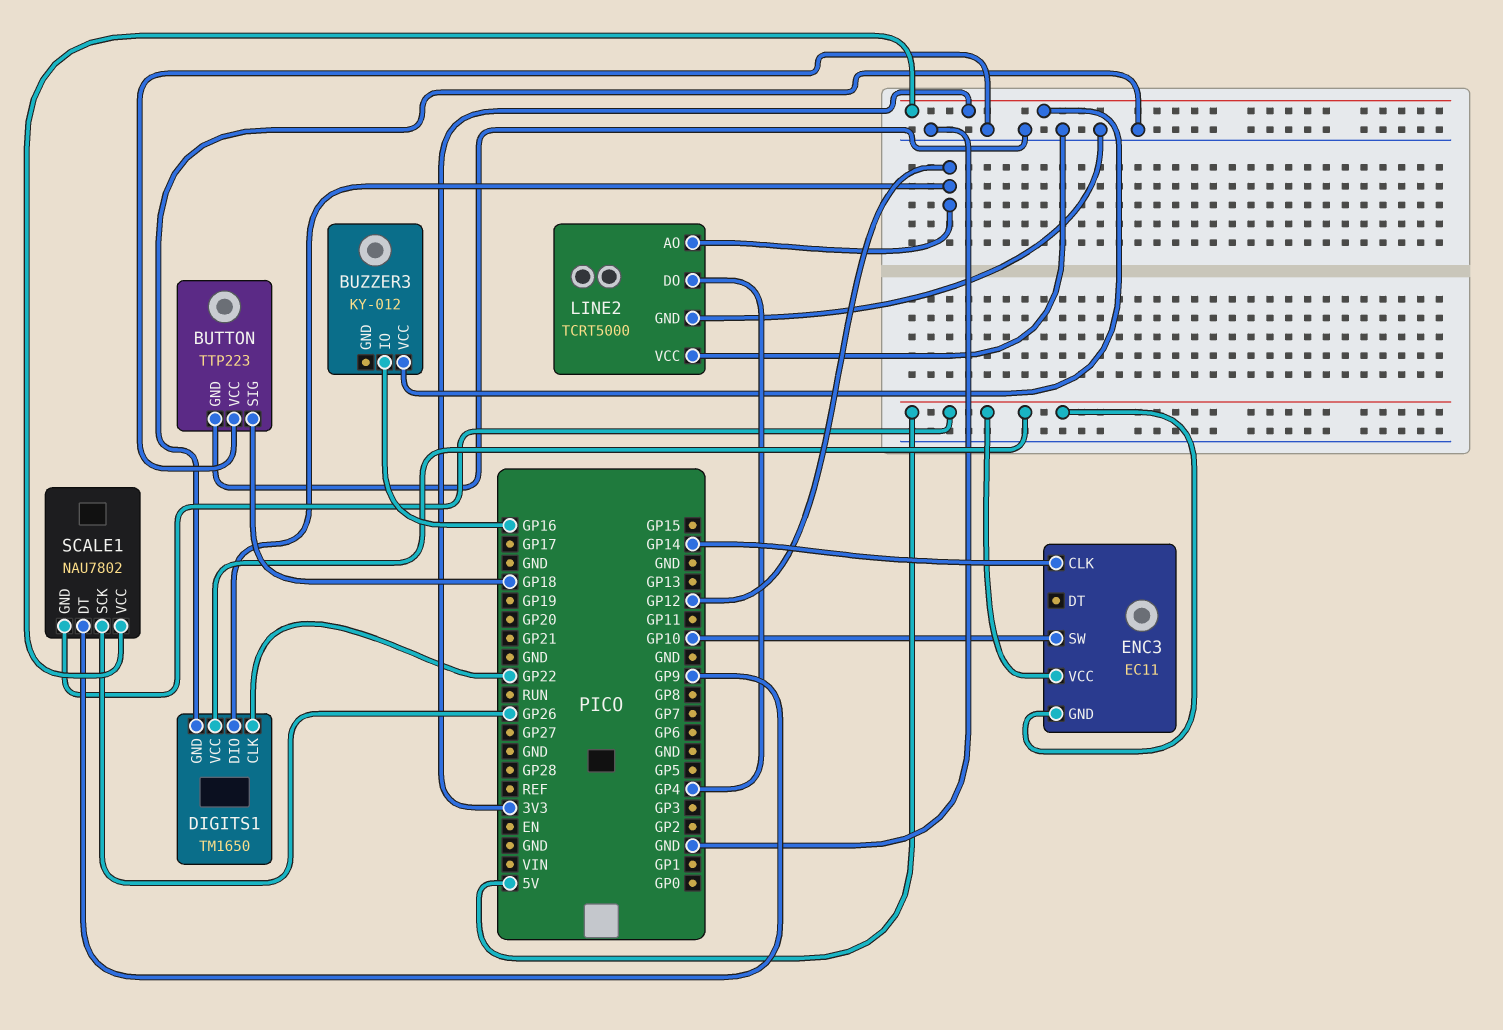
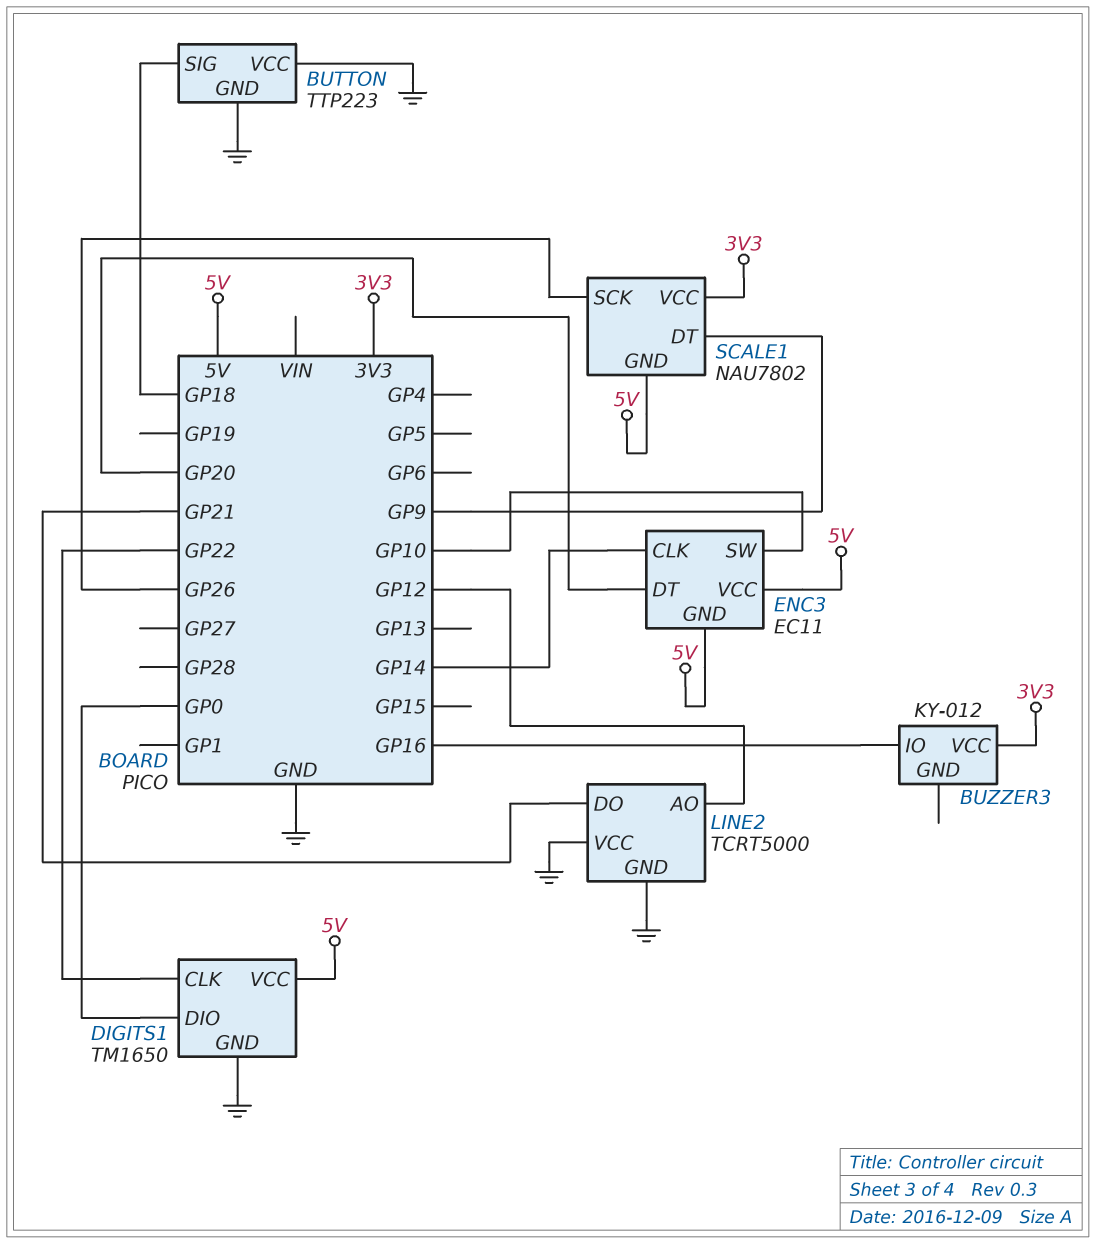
DIGITS1 pin DIO: GP12 -> GP0
ENC3 pin DT: none -> GP20
LINE2 pin DO: GP4 -> GP21

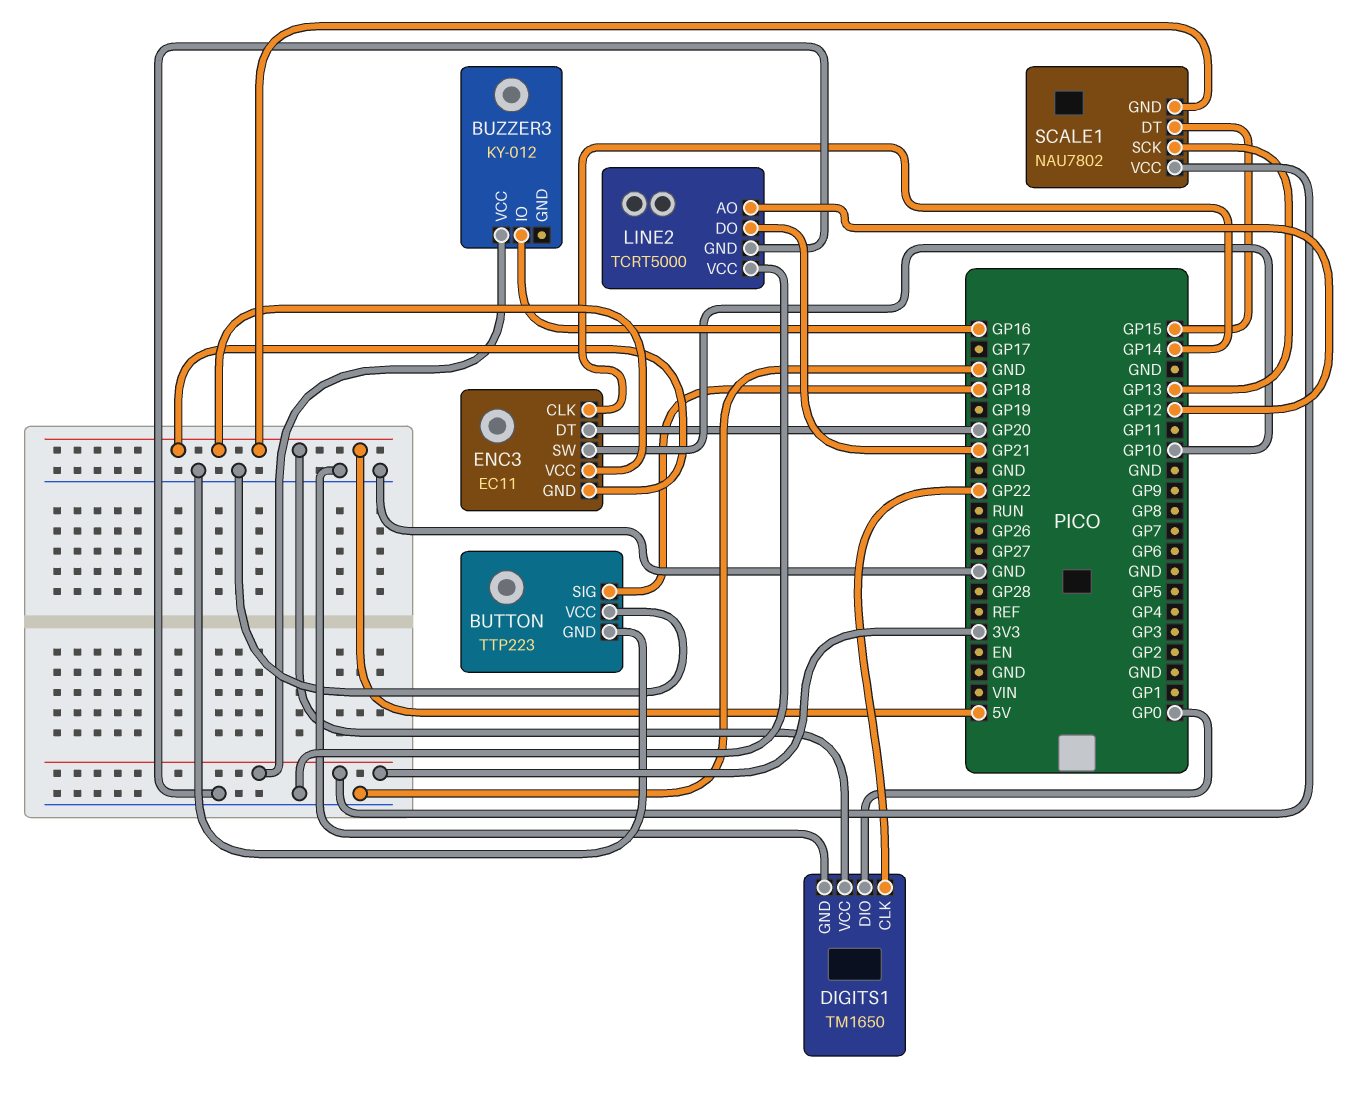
SCALE1 pin DT: GP9 -> GP15
SCALE1 pin SCK: GP26 -> GP13

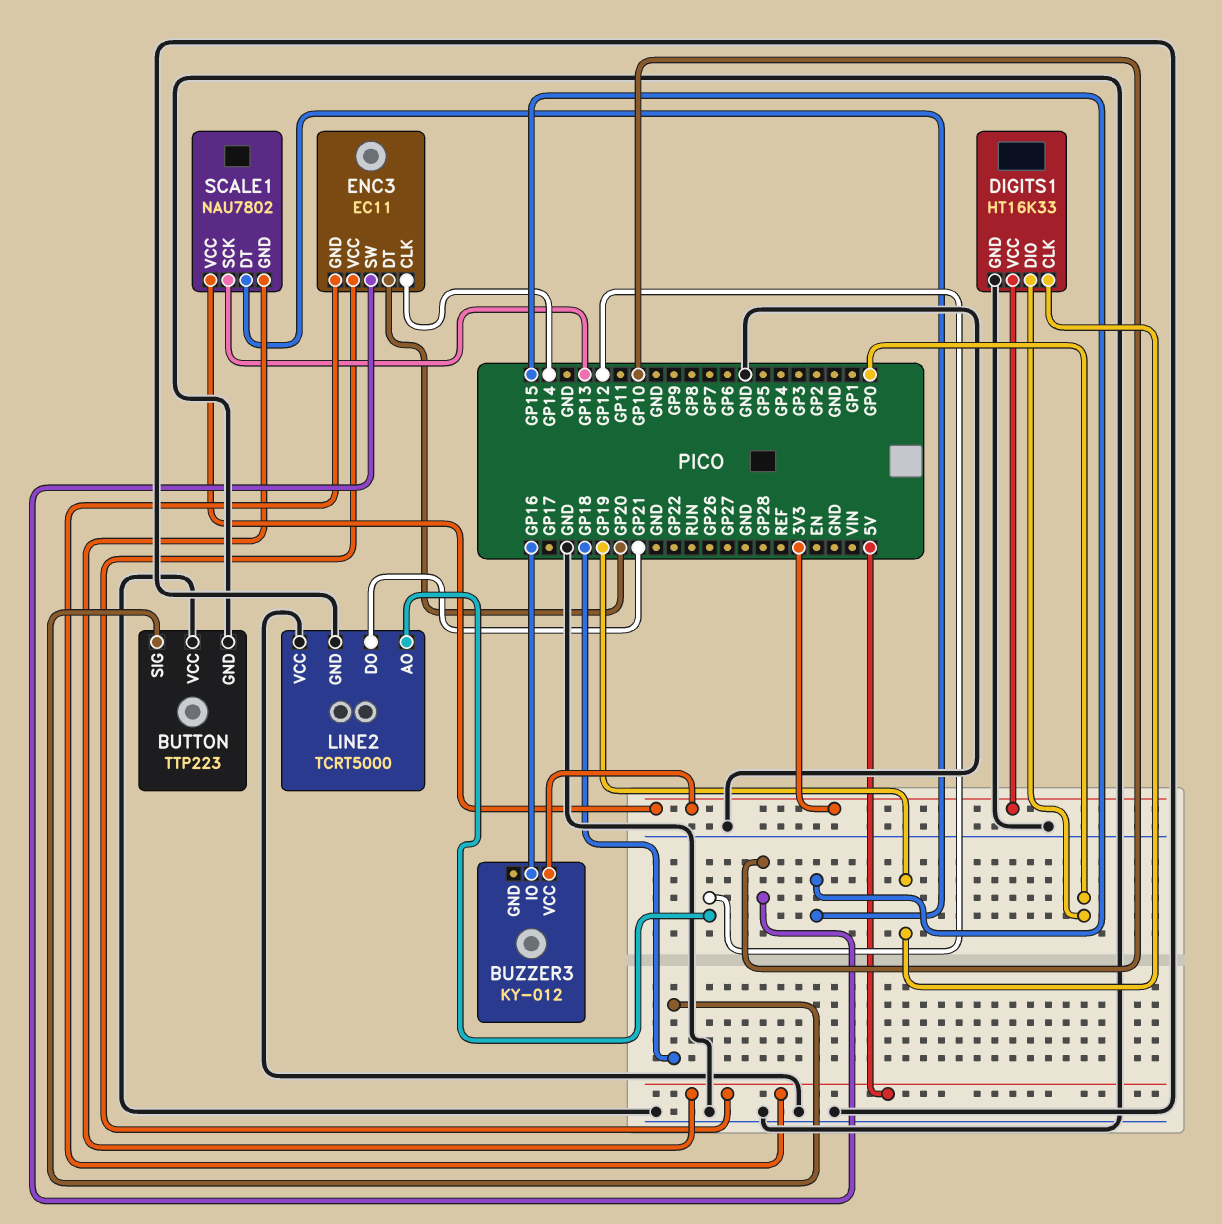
DIGITS1: TM1650 -> HT16K33
DIGITS1 pin CLK: GP22 -> GP19
DIGITS1 pin VCC: 5V -> 3V3

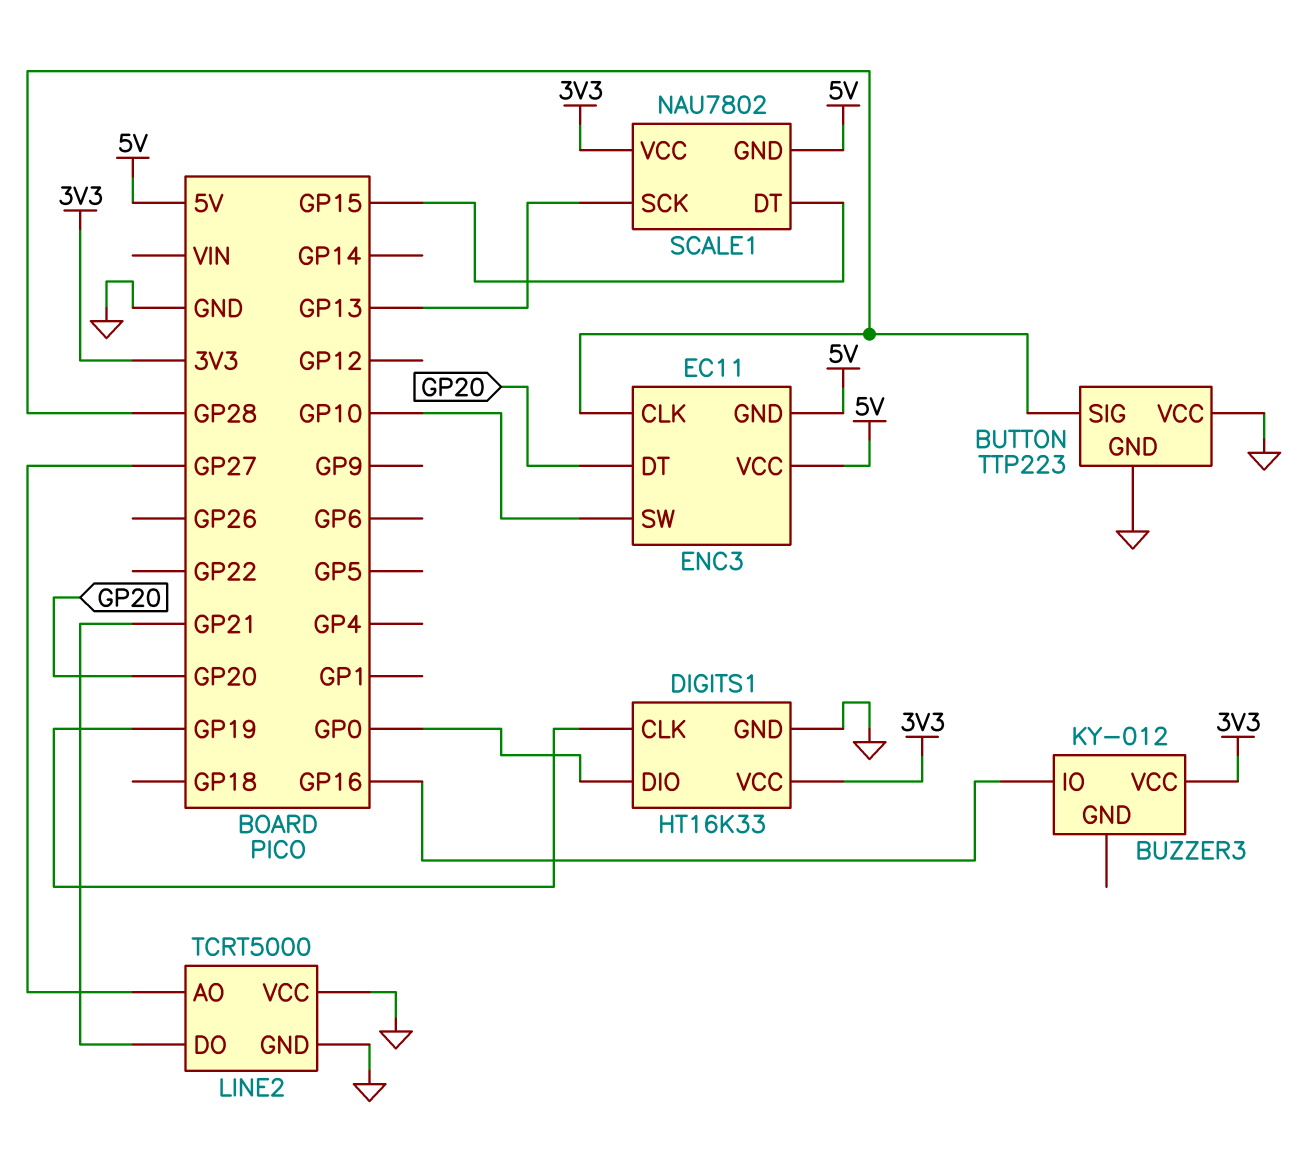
BUTTON pin SIG: GP18 -> GP28
ENC3 pin CLK: GP14 -> GP28
LINE2 pin AO: GP12 -> GP27

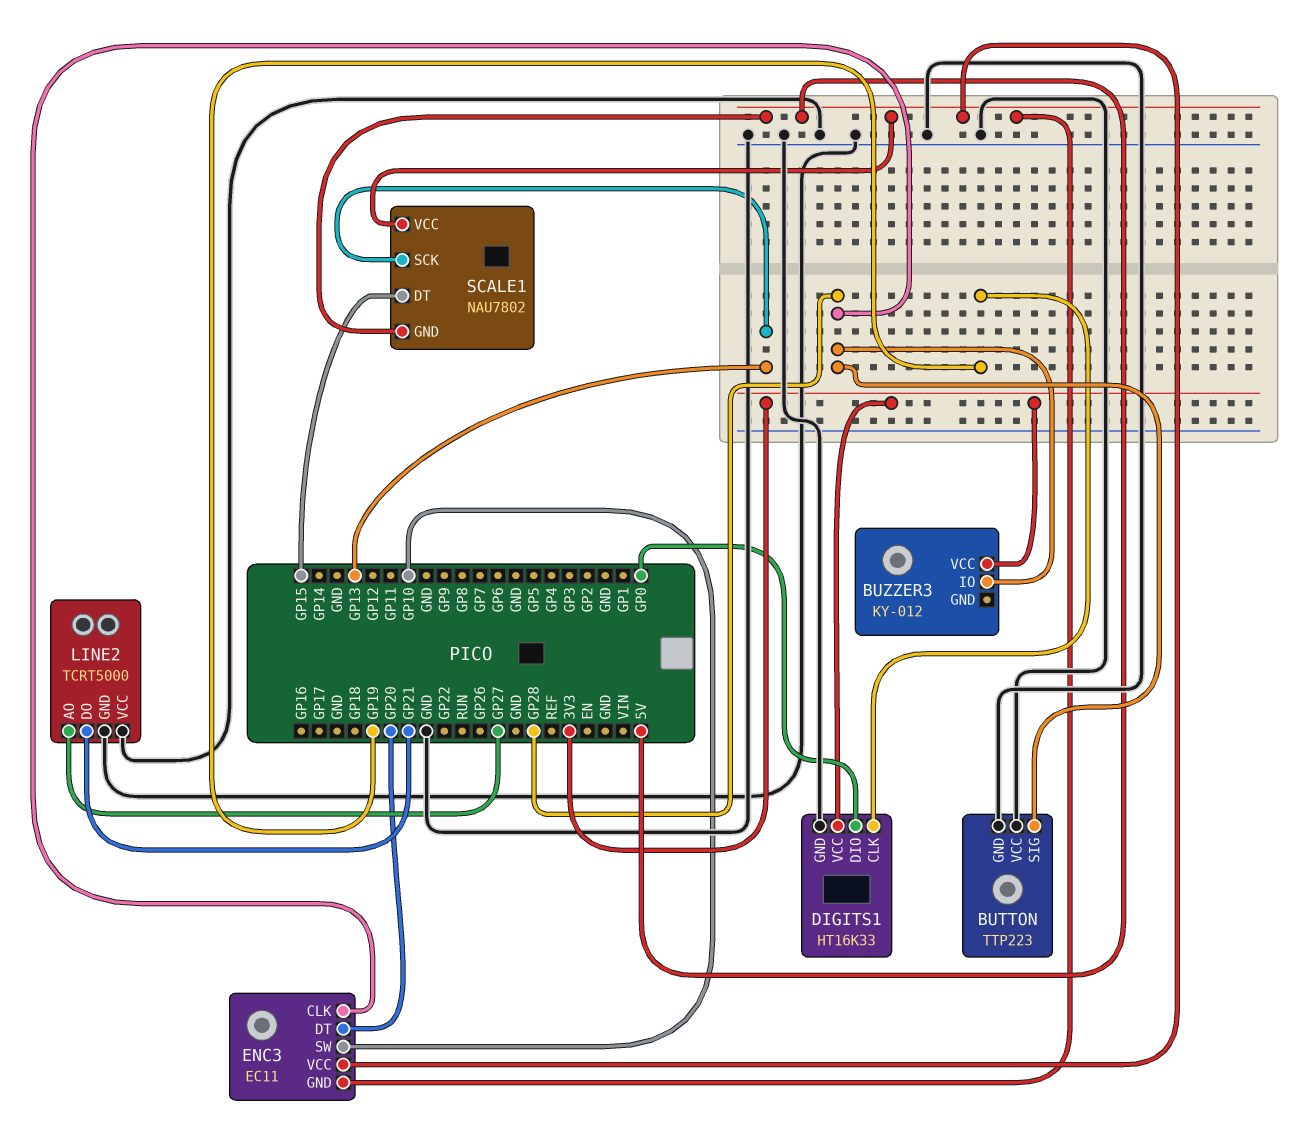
BUZZER3 pin IO: GP16 -> GP28
SCALE1 pin VCC: 3V3 -> 5V

